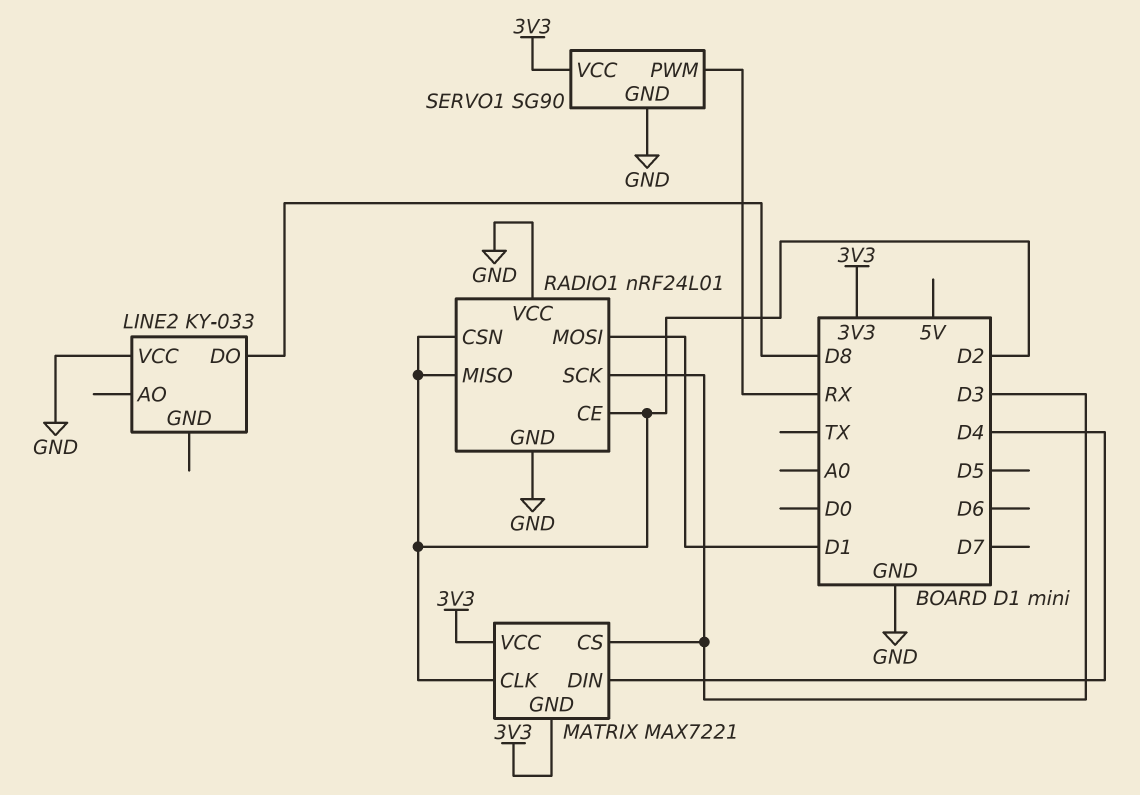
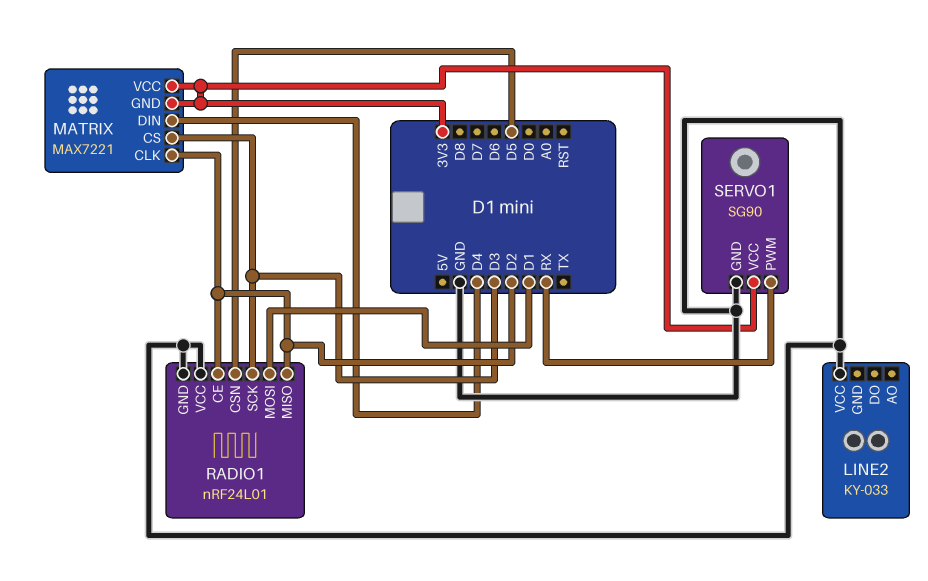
LINE2 pin DO: D8 -> none
RADIO1 pin CSN: D2 -> D5

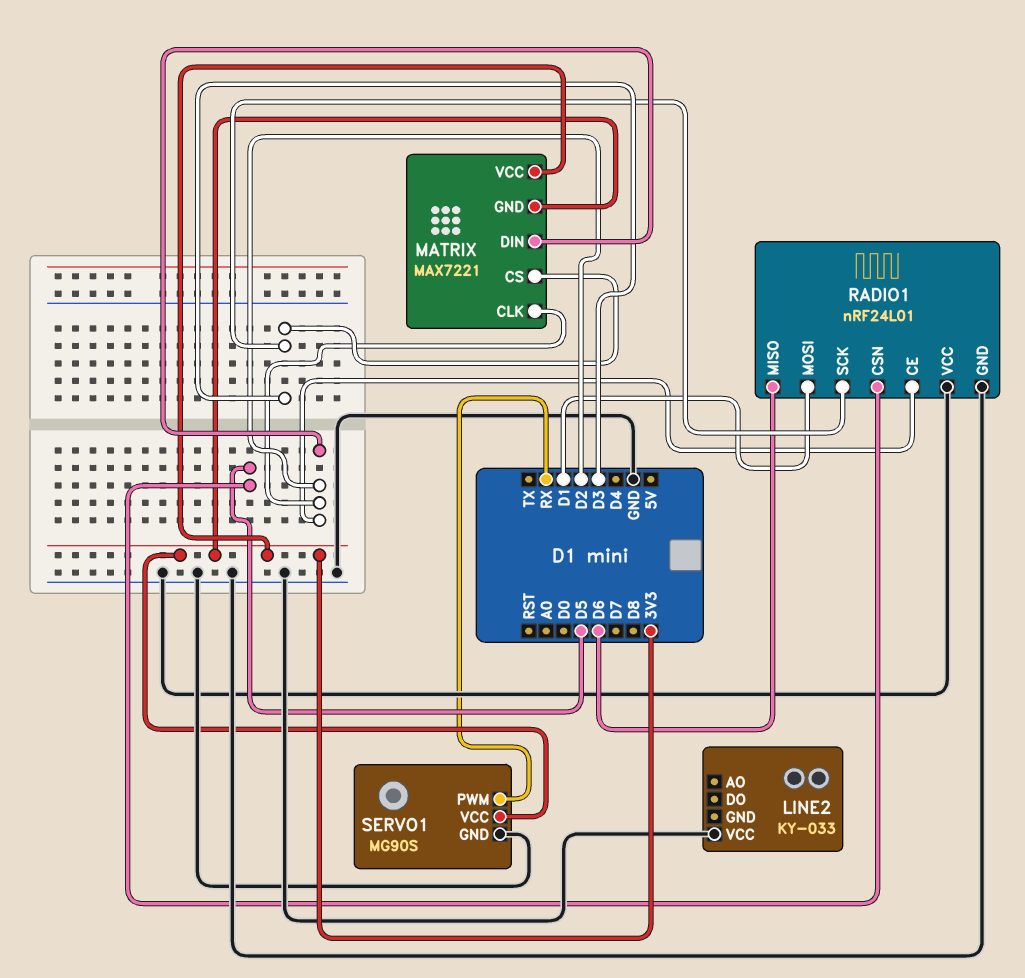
MATRIX pin DIN: D4 -> D2
RADIO1 pin MISO: D2 -> D6
SERVO1: SG90 -> MG90S

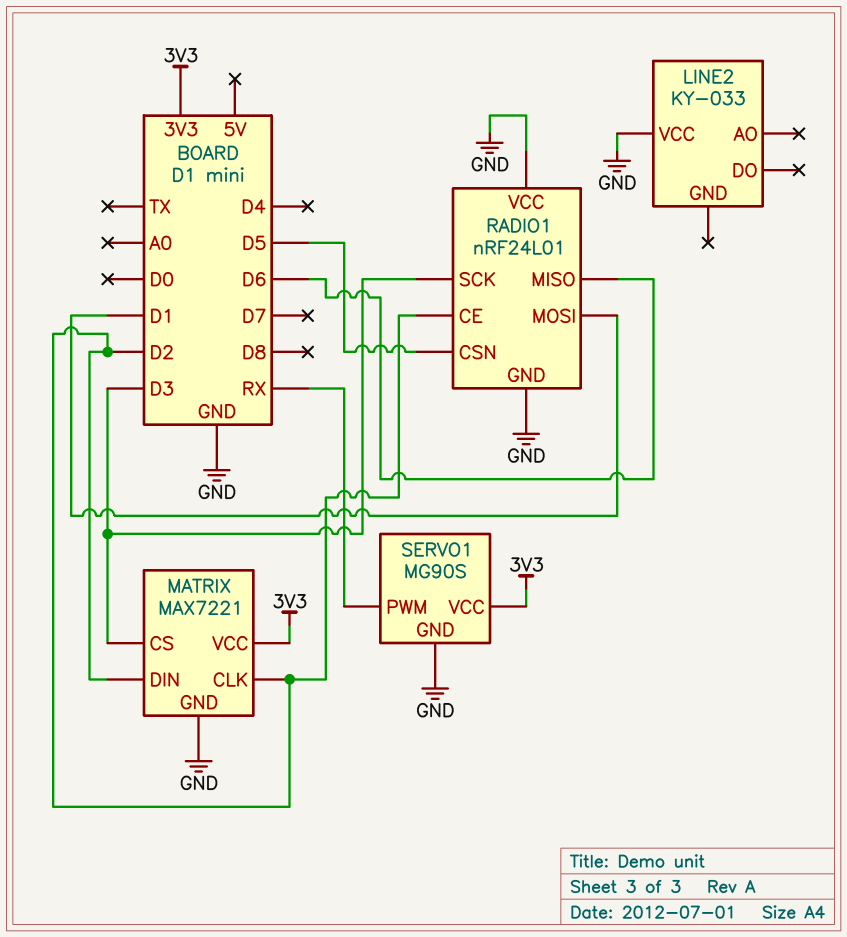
MATRIX pin GND: 3V3 -> GND

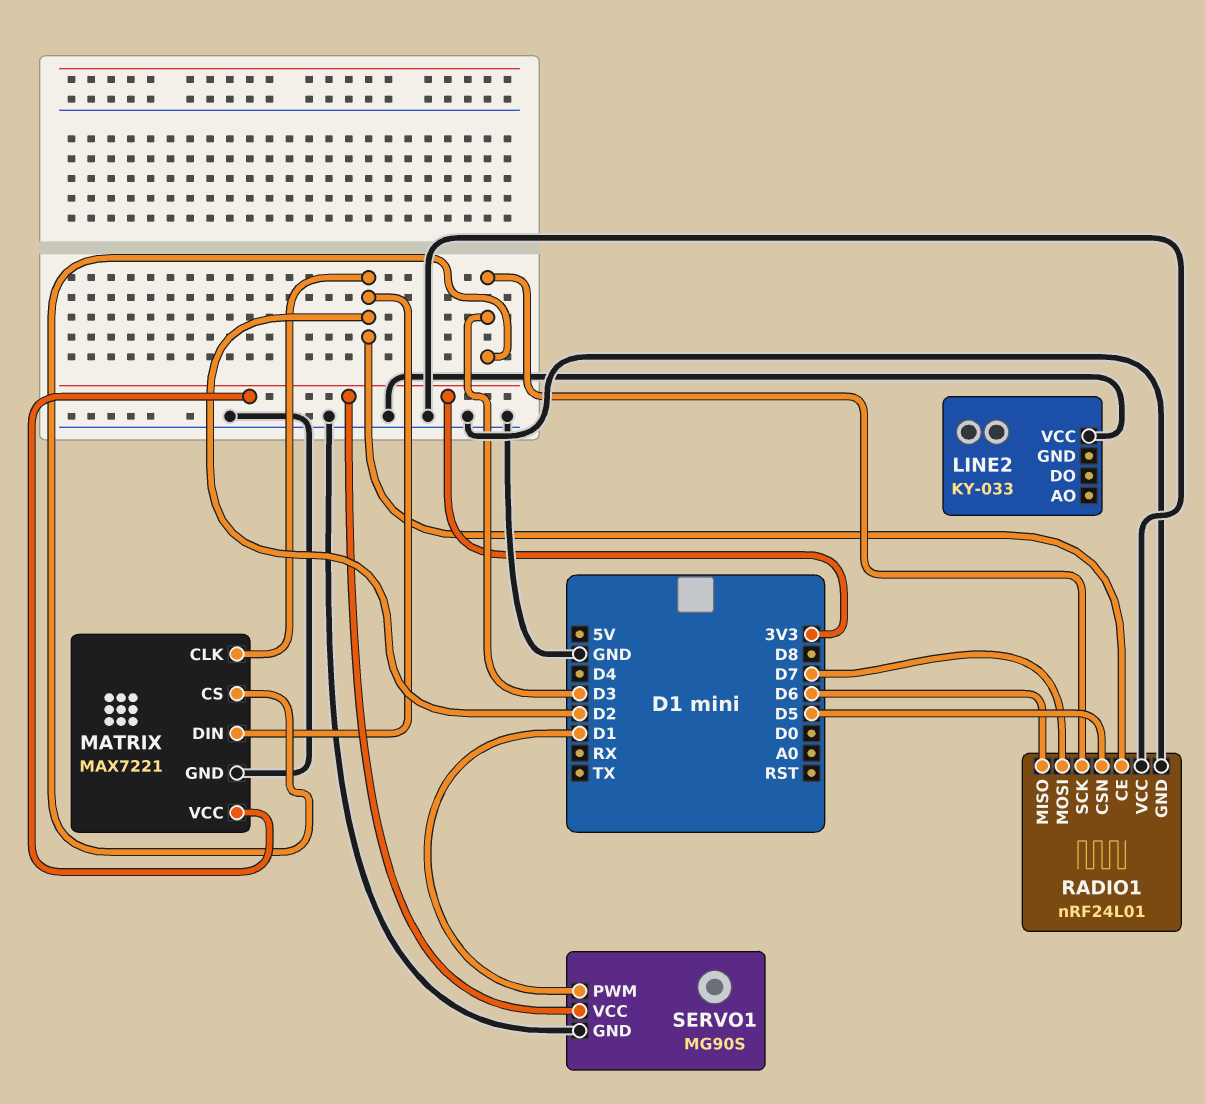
RADIO1 pin MOSI: D1 -> D7
SERVO1 pin PWM: RX -> D1

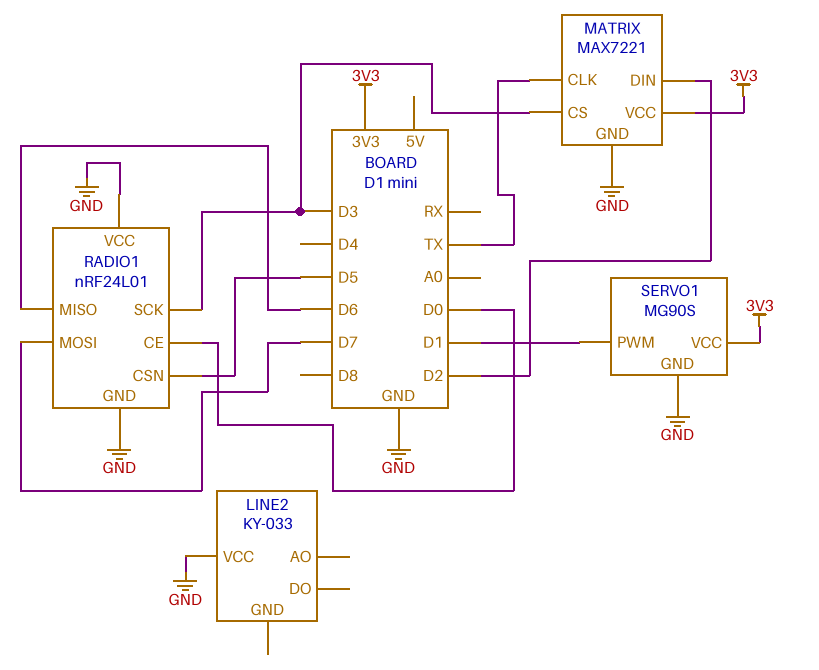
MATRIX pin CLK: D2 -> TX
RADIO1 pin CE: D2 -> D0

